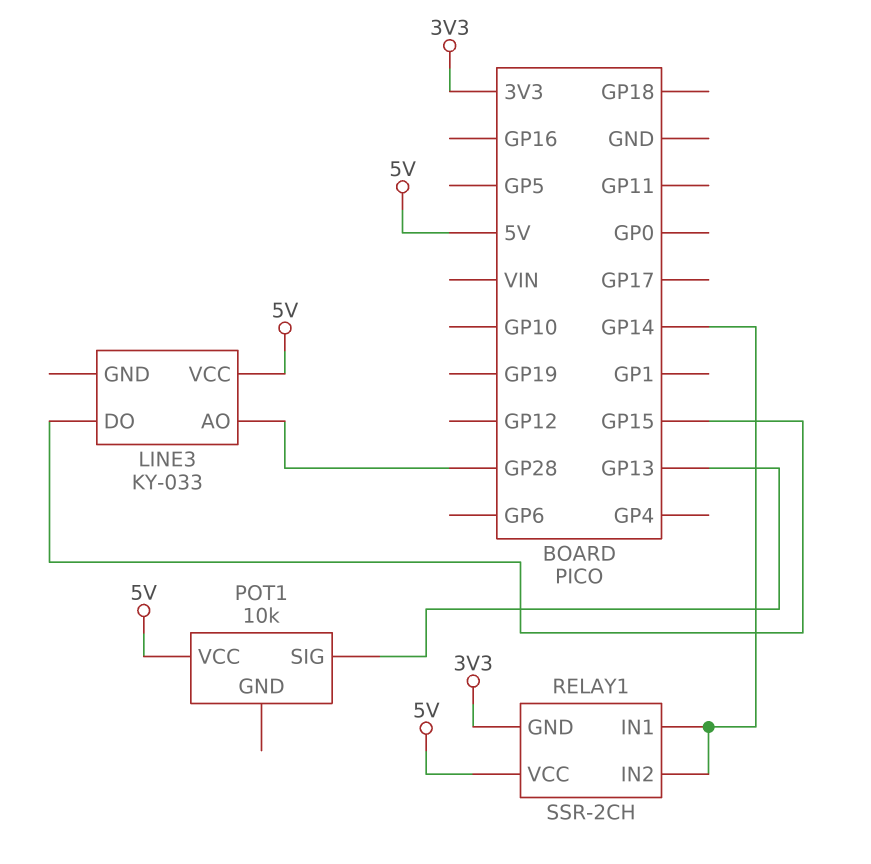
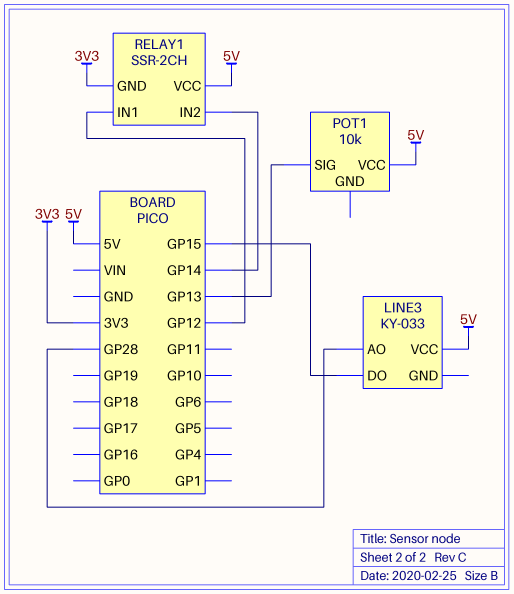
RELAY1 pin IN1: GP14 -> GP12

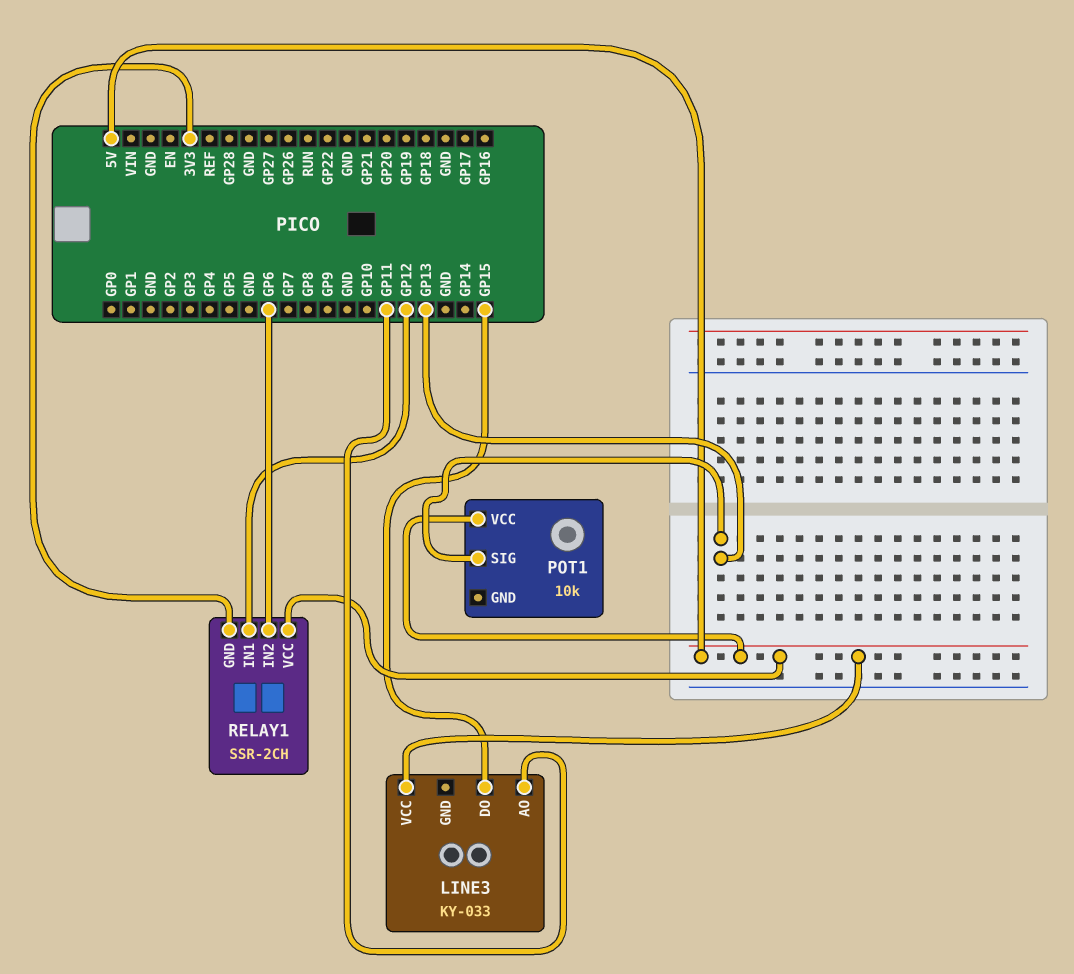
LINE3 pin AO: GP28 -> GP11
RELAY1 pin IN2: GP14 -> GP6

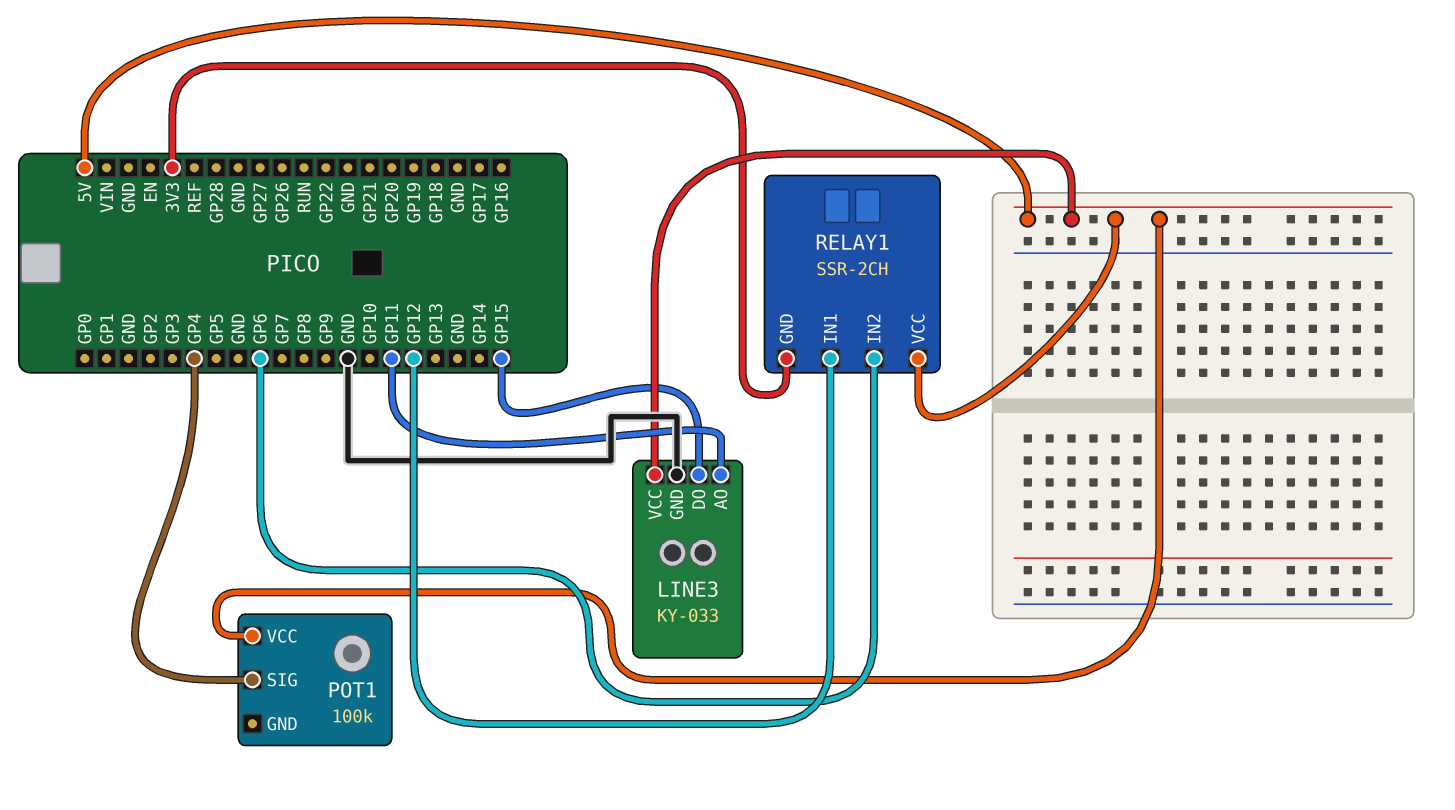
LINE3 pin GND: none -> GND
POT1: 10k -> 100k
POT1 pin SIG: GP13 -> GP4

